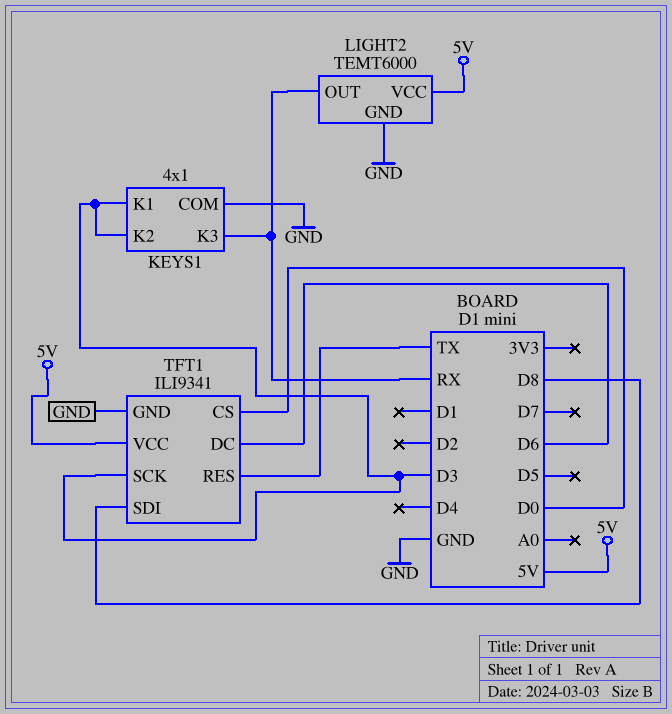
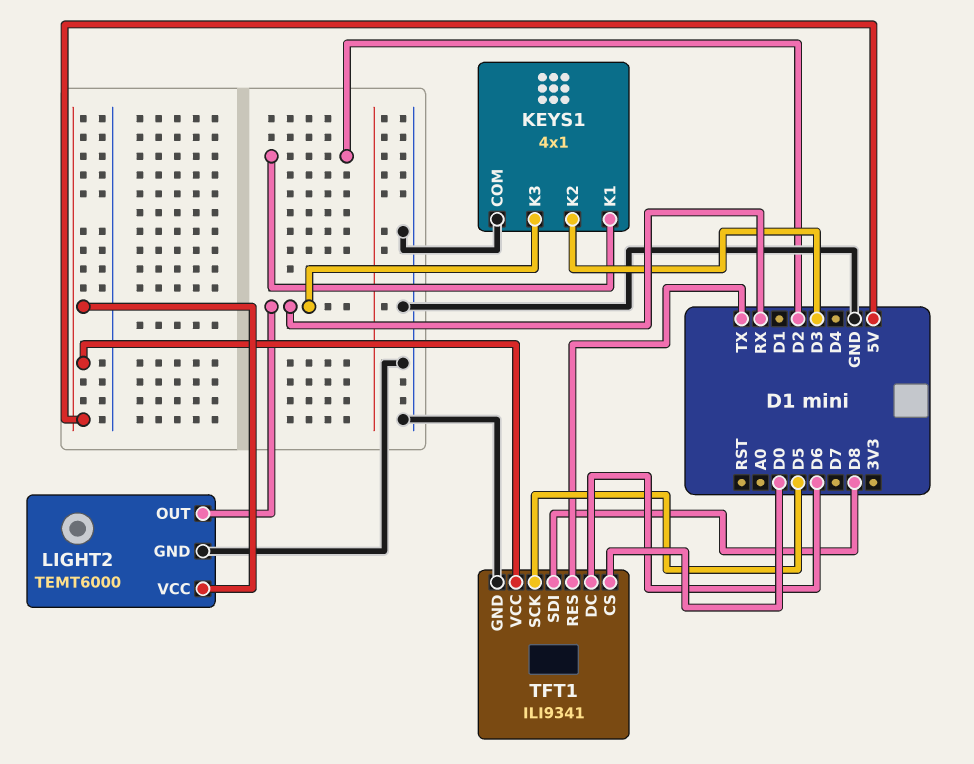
KEYS1 pin K1: D3 -> D2
TFT1 pin SCK: D3 -> D5

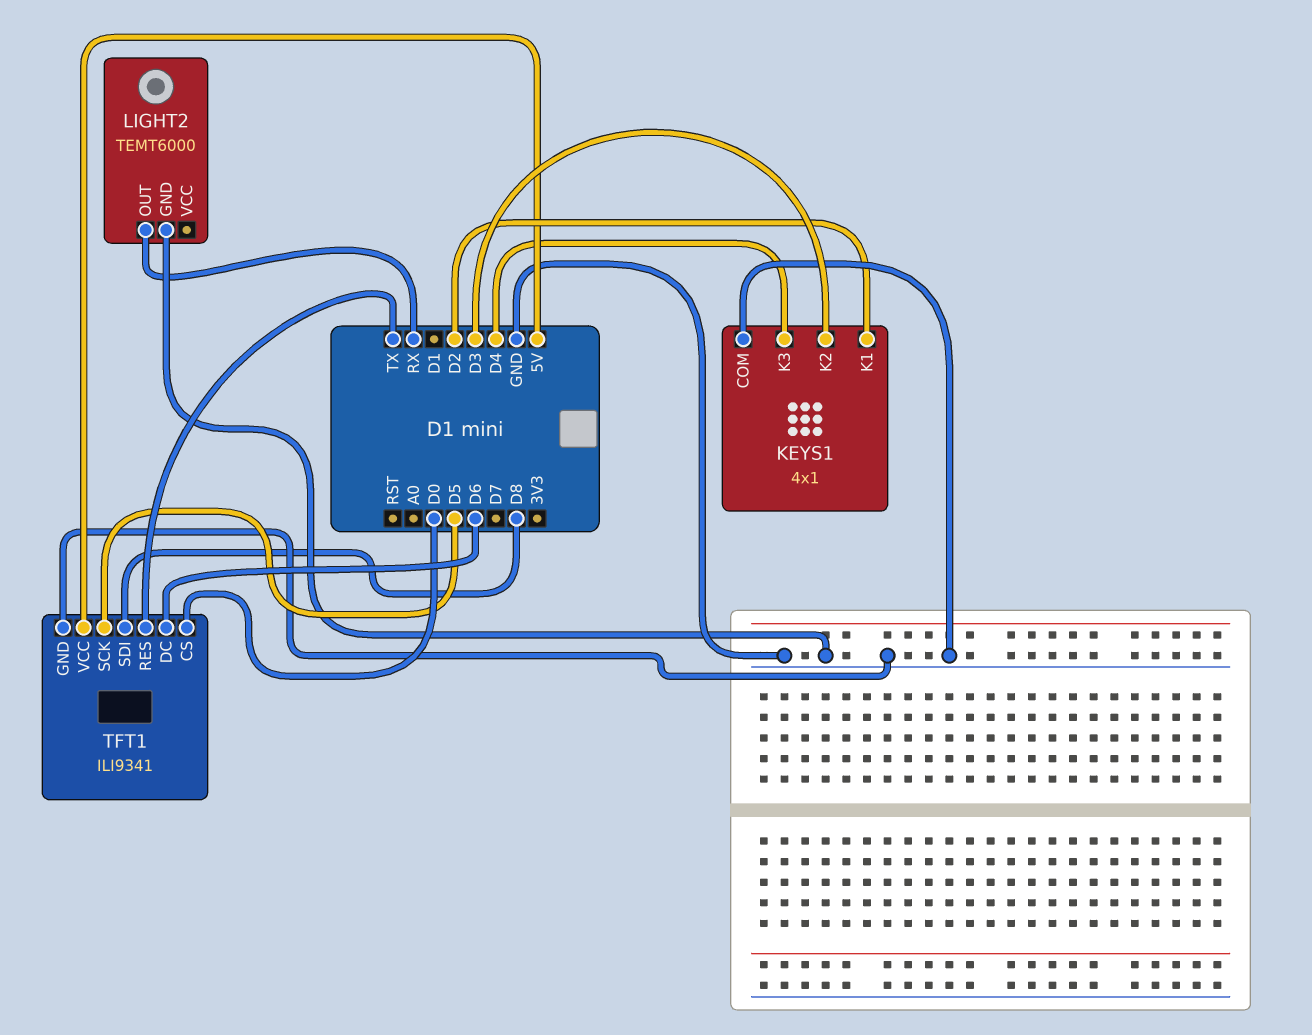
KEYS1 pin K3: RX -> D4
LIGHT2 pin VCC: 5V -> none

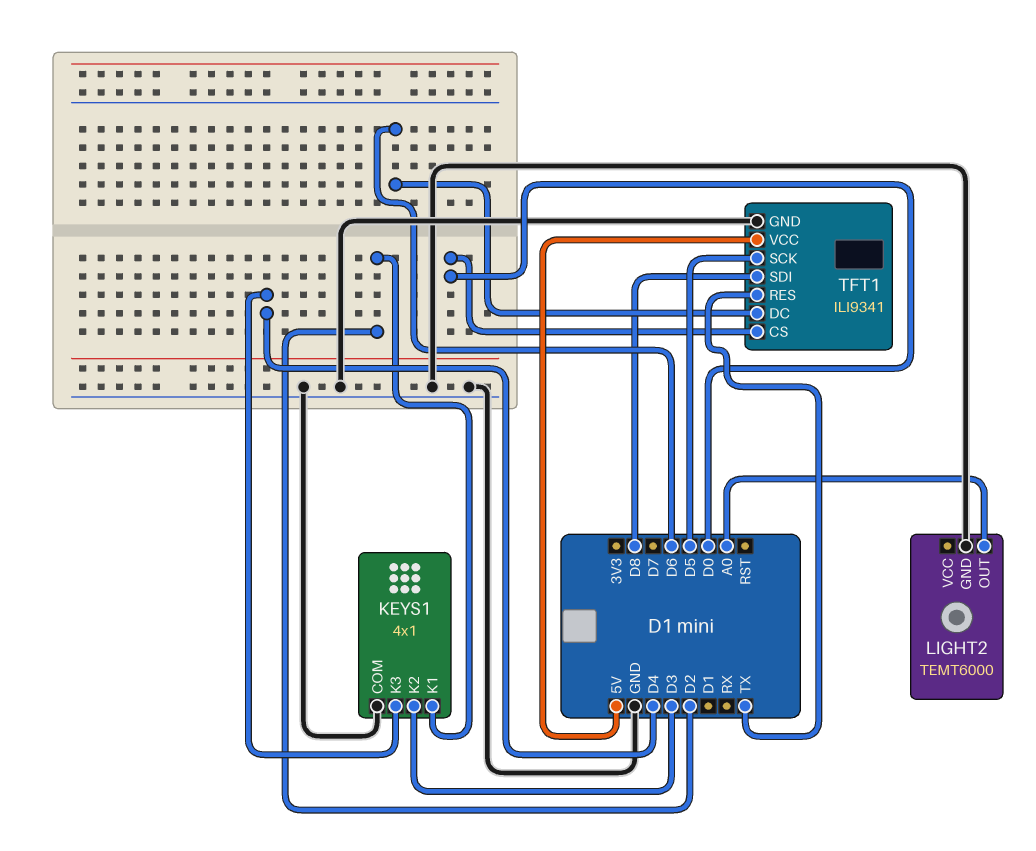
LIGHT2 pin OUT: RX -> A0

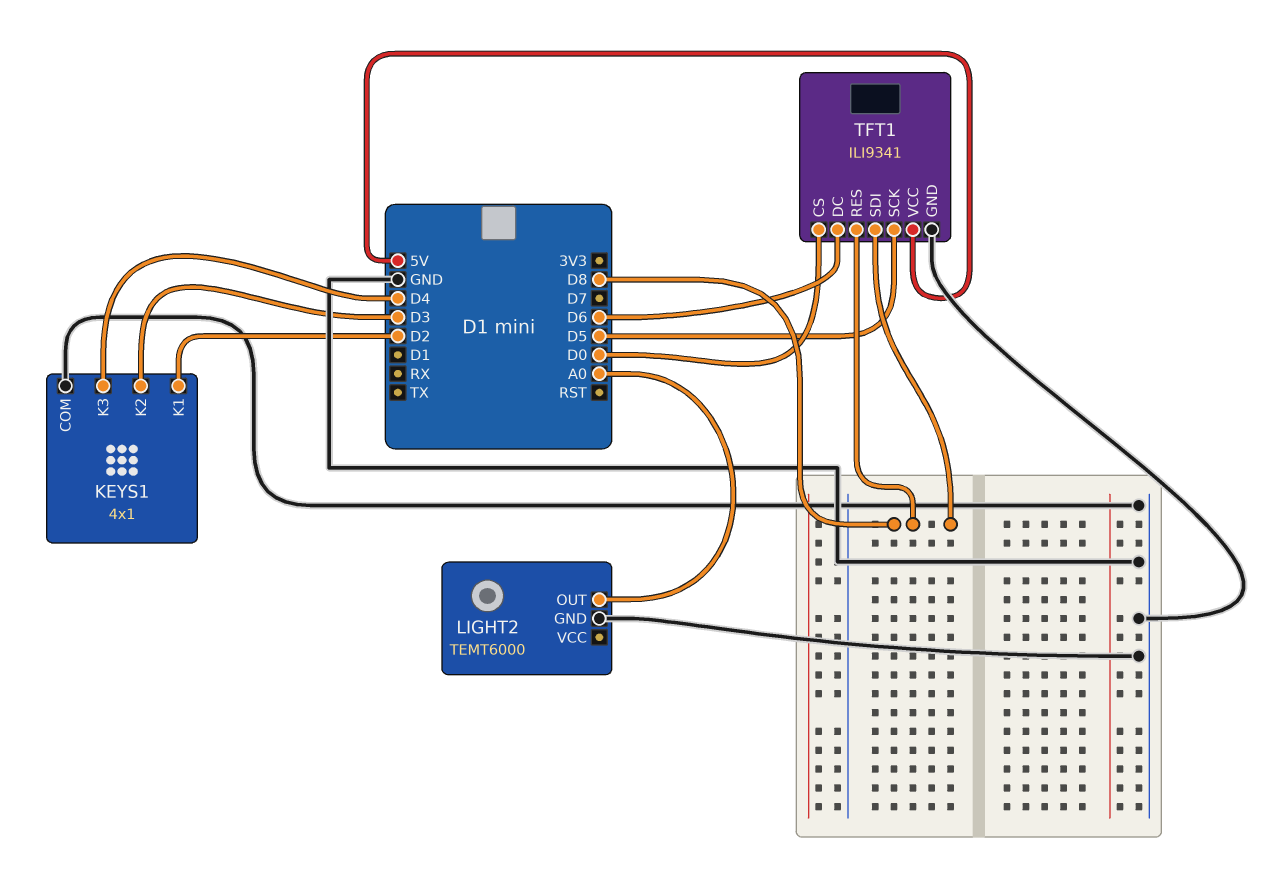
TFT1 pin RES: TX -> D8

